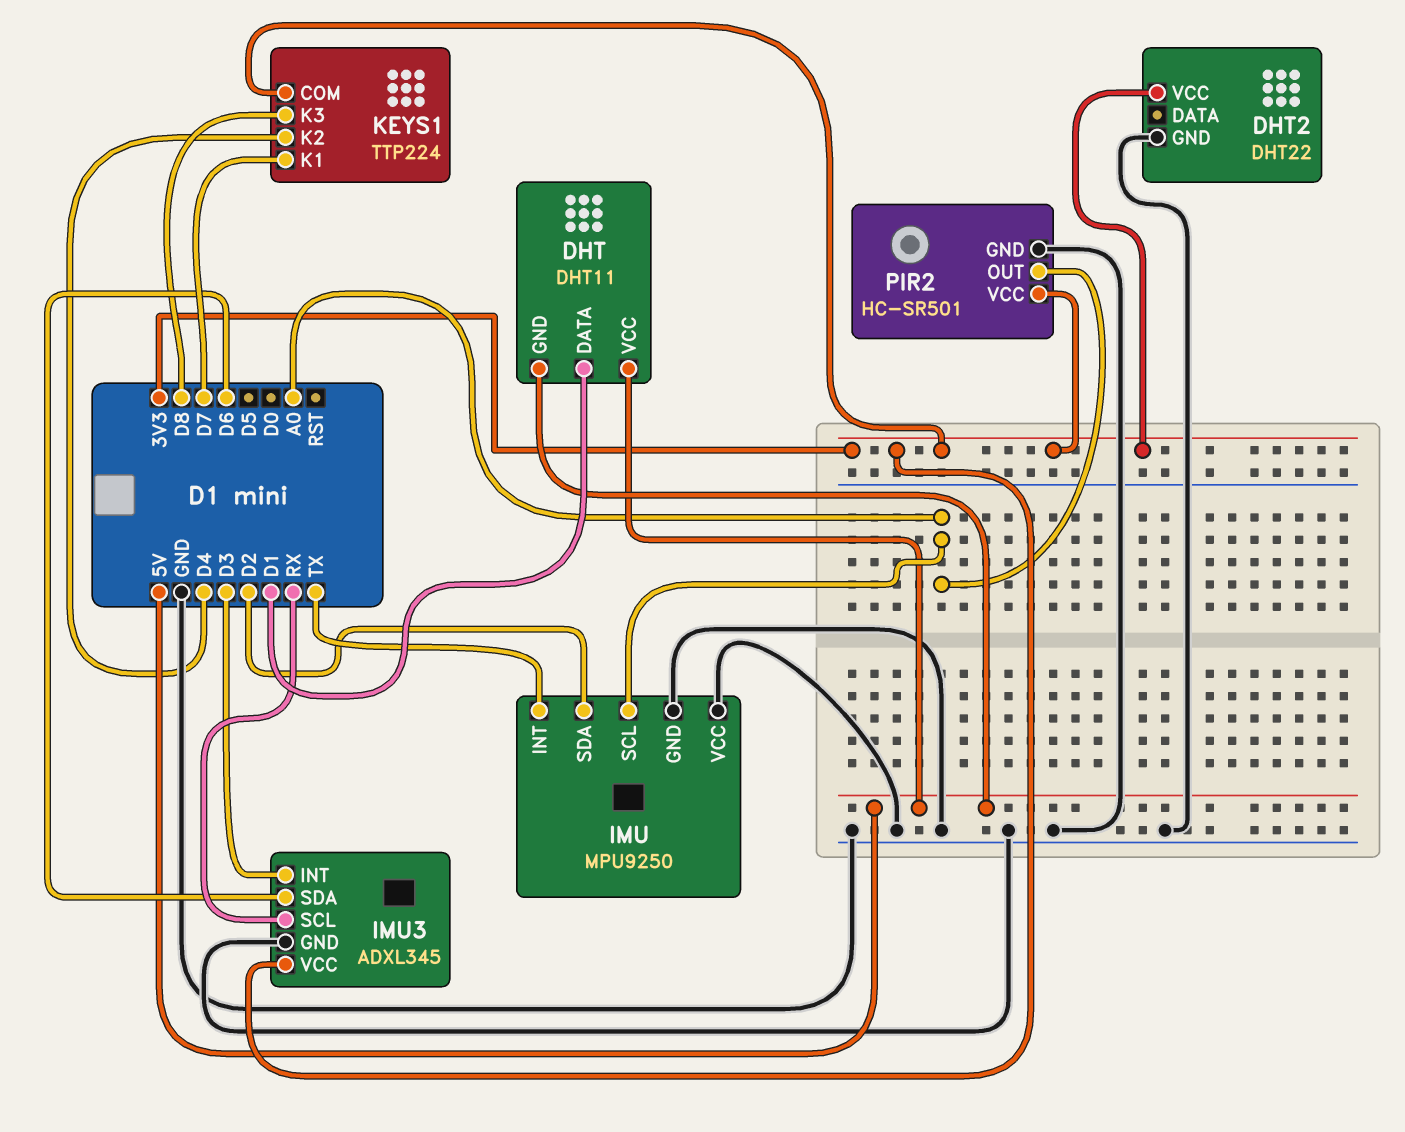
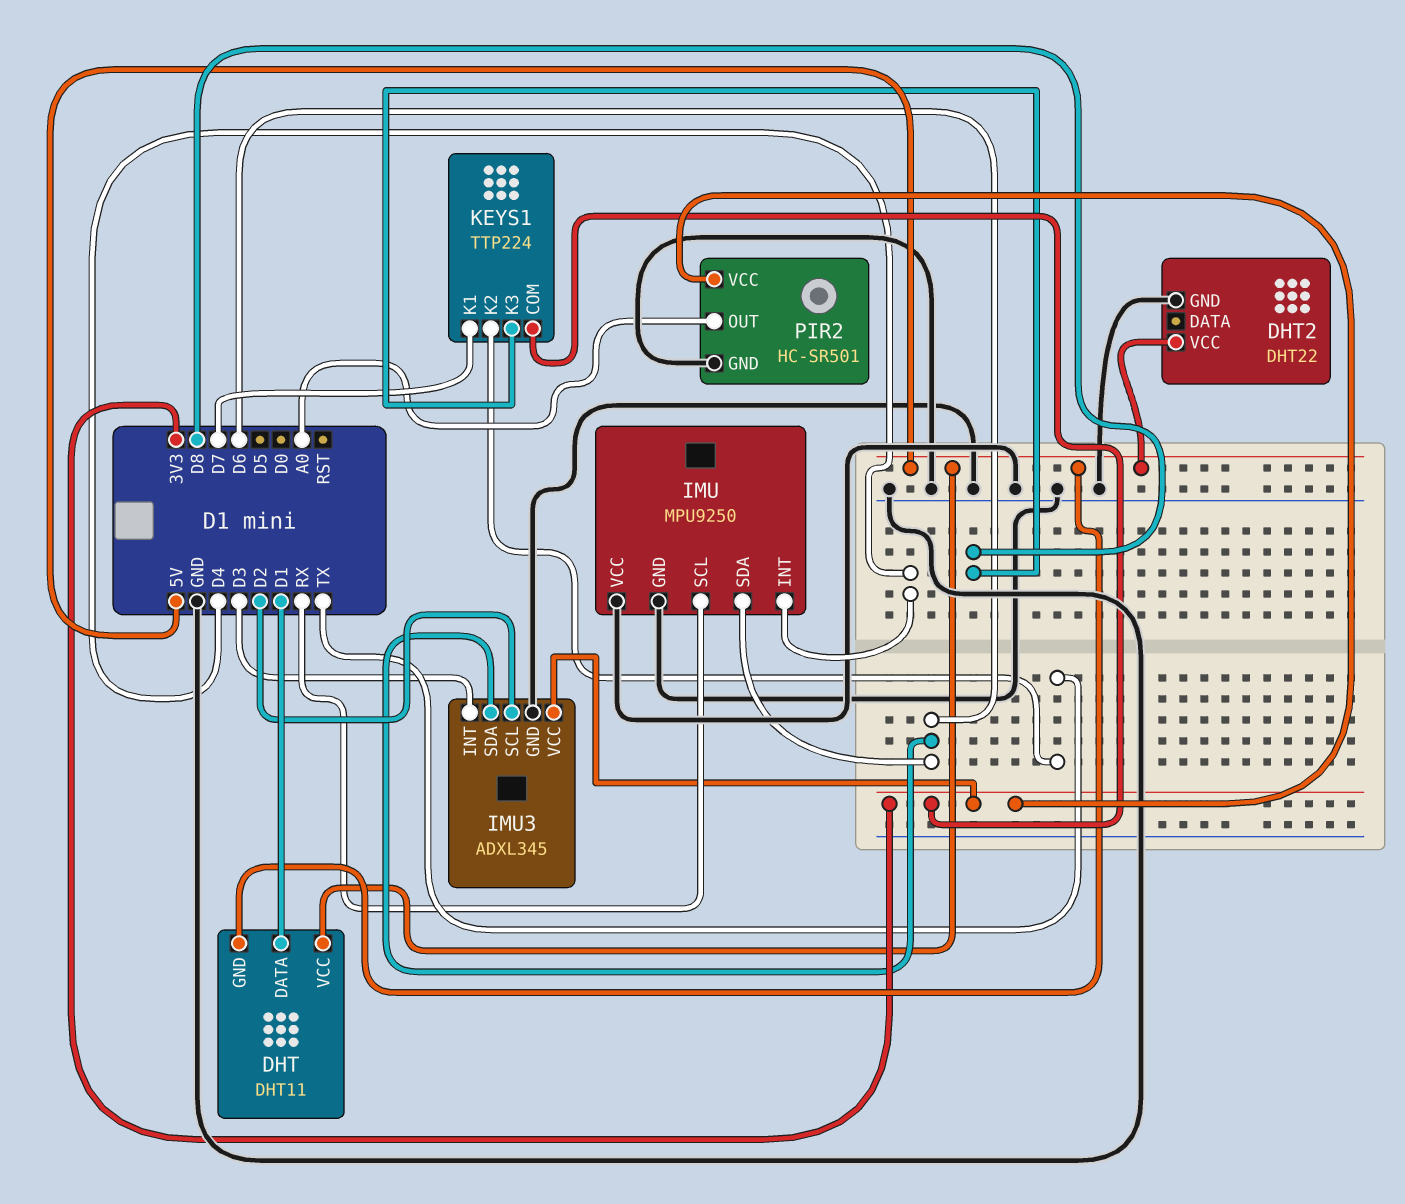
DHT2 pin VCC: 3V3 -> 5V
IMU pin INT: TX -> D4
IMU pin SCL: A0 -> RX
IMU pin SDA: D2 -> D6
IMU3 pin SCL: RX -> D2
KEYS1 pin K2: D4 -> TX

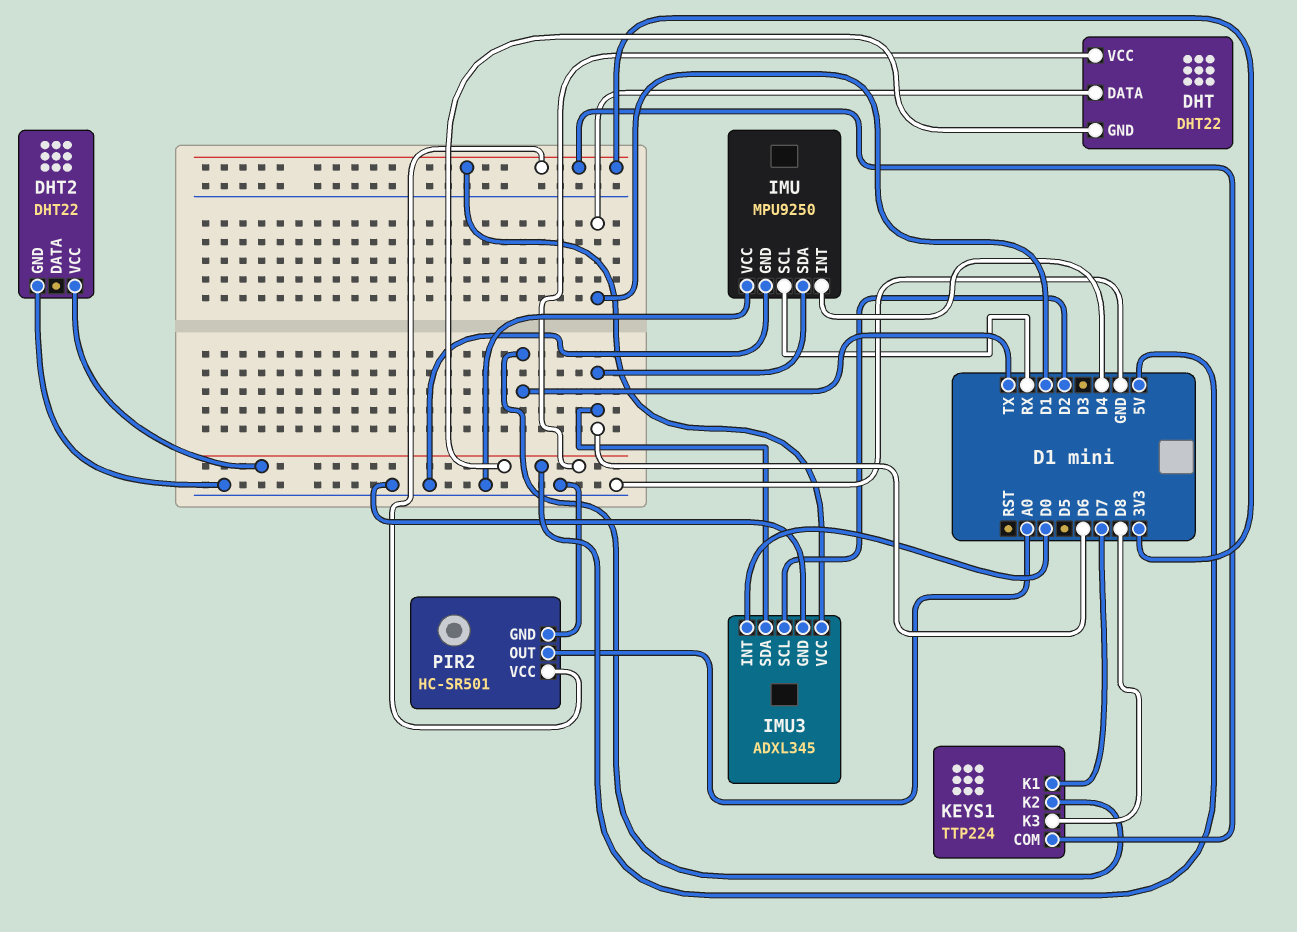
DHT: DHT11 -> DHT22
IMU3 pin INT: D3 -> D0

